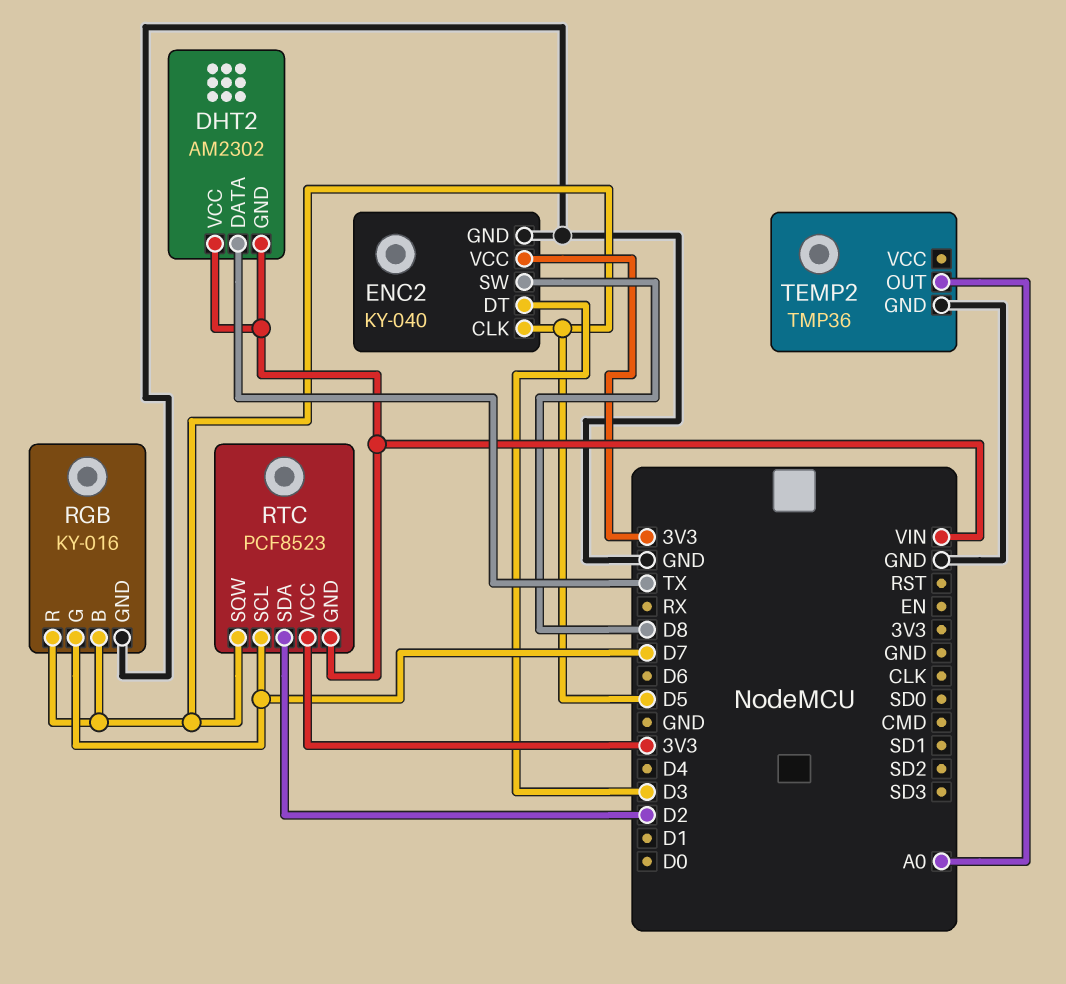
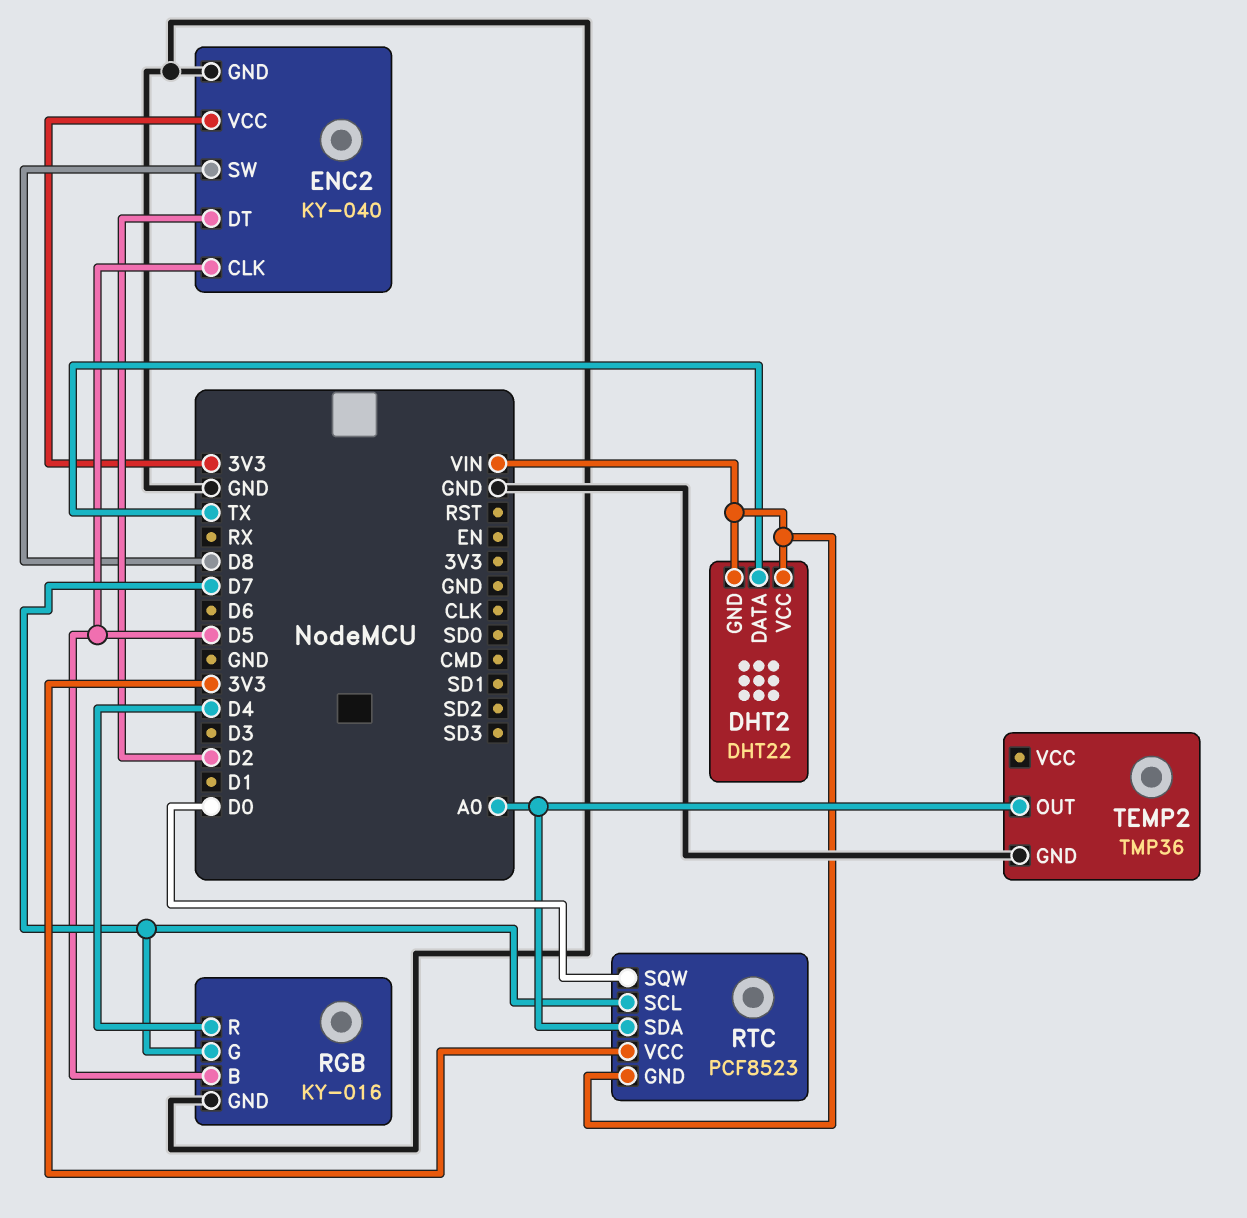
DHT2: AM2302 -> DHT22
ENC2 pin DT: D3 -> D2
RGB pin R: D5 -> D4
RTC pin SDA: D2 -> A0
RTC pin SQW: D5 -> D0

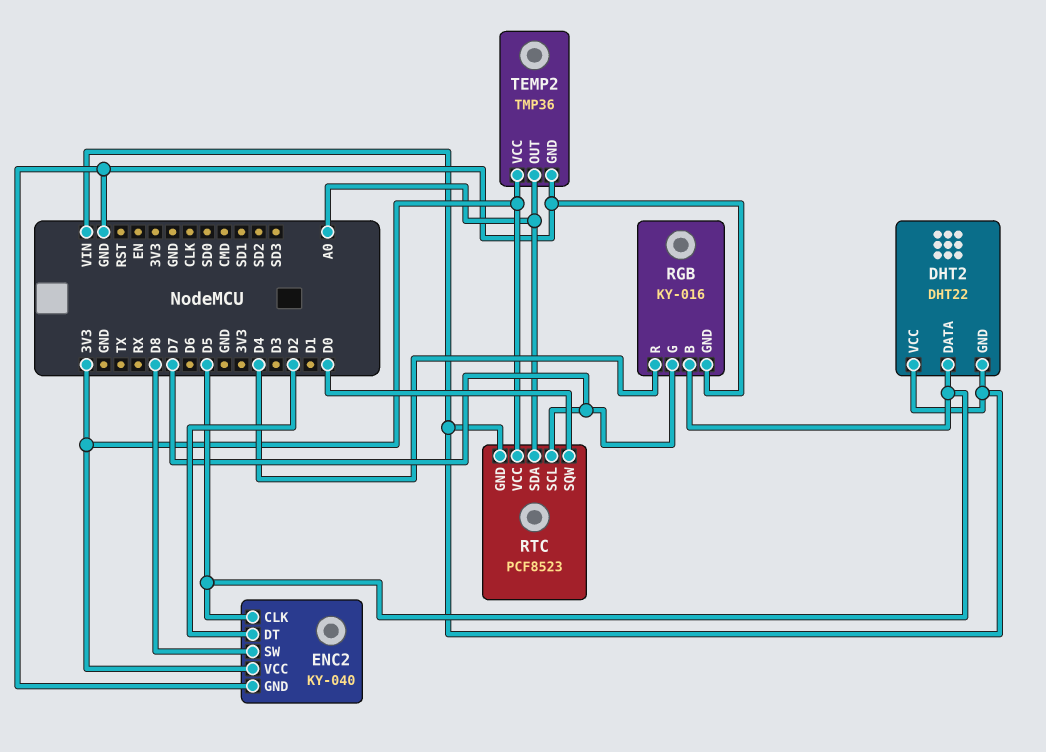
DHT2 pin DATA: TX -> D5
TEMP2 pin VCC: none -> 3V3

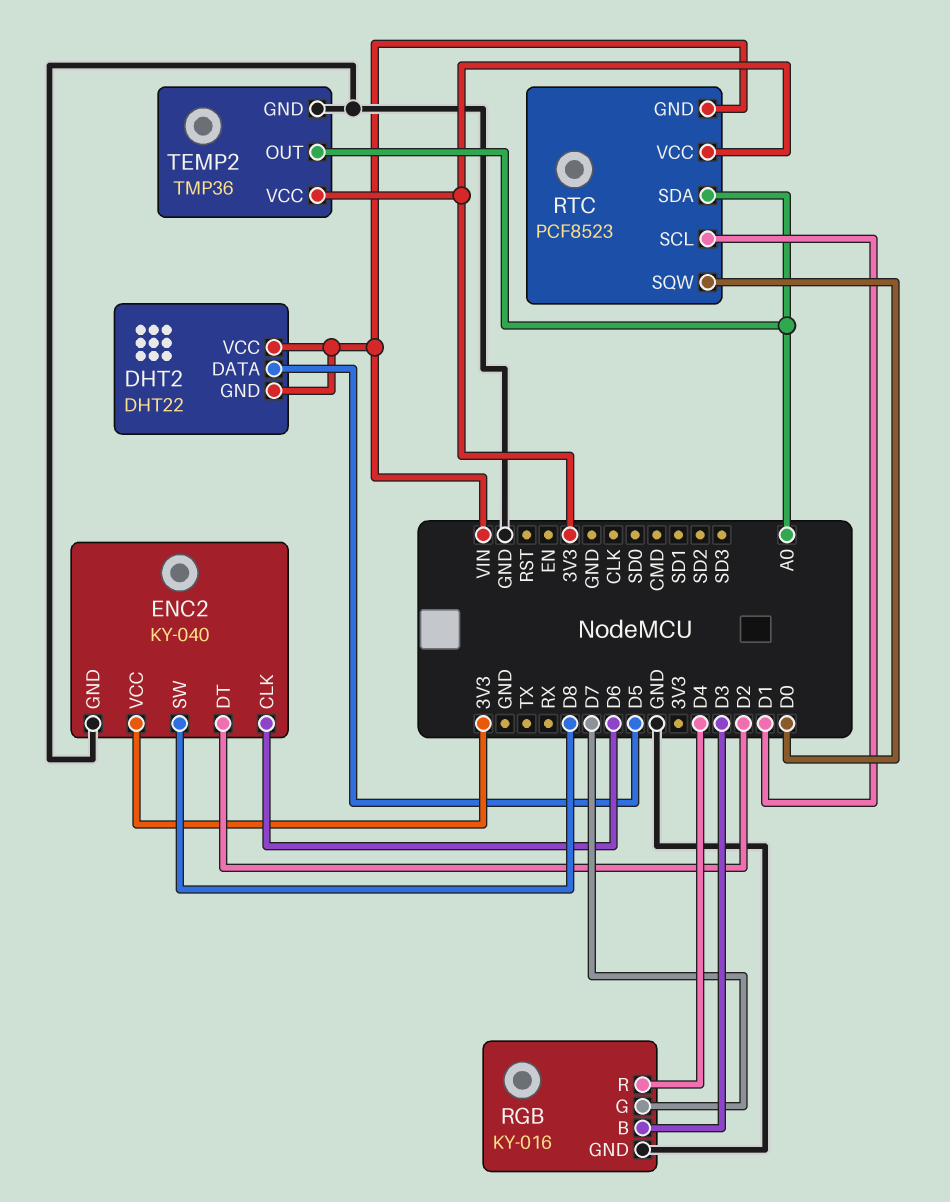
ENC2 pin CLK: D5 -> D6
RGB pin B: D5 -> D3
RTC pin SCL: D7 -> D1

